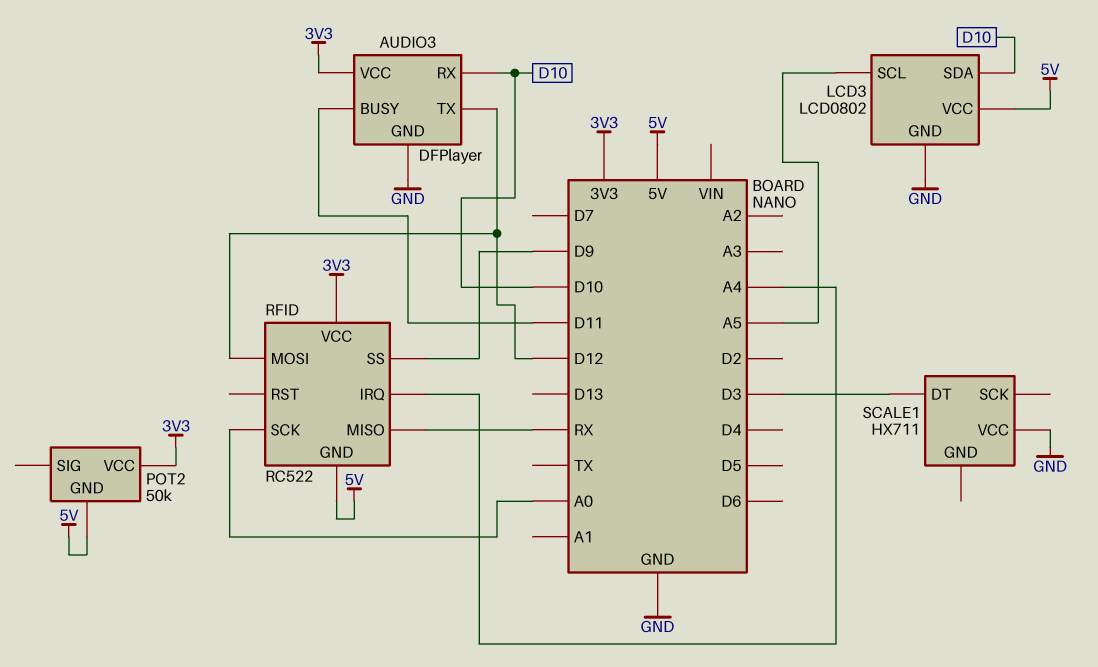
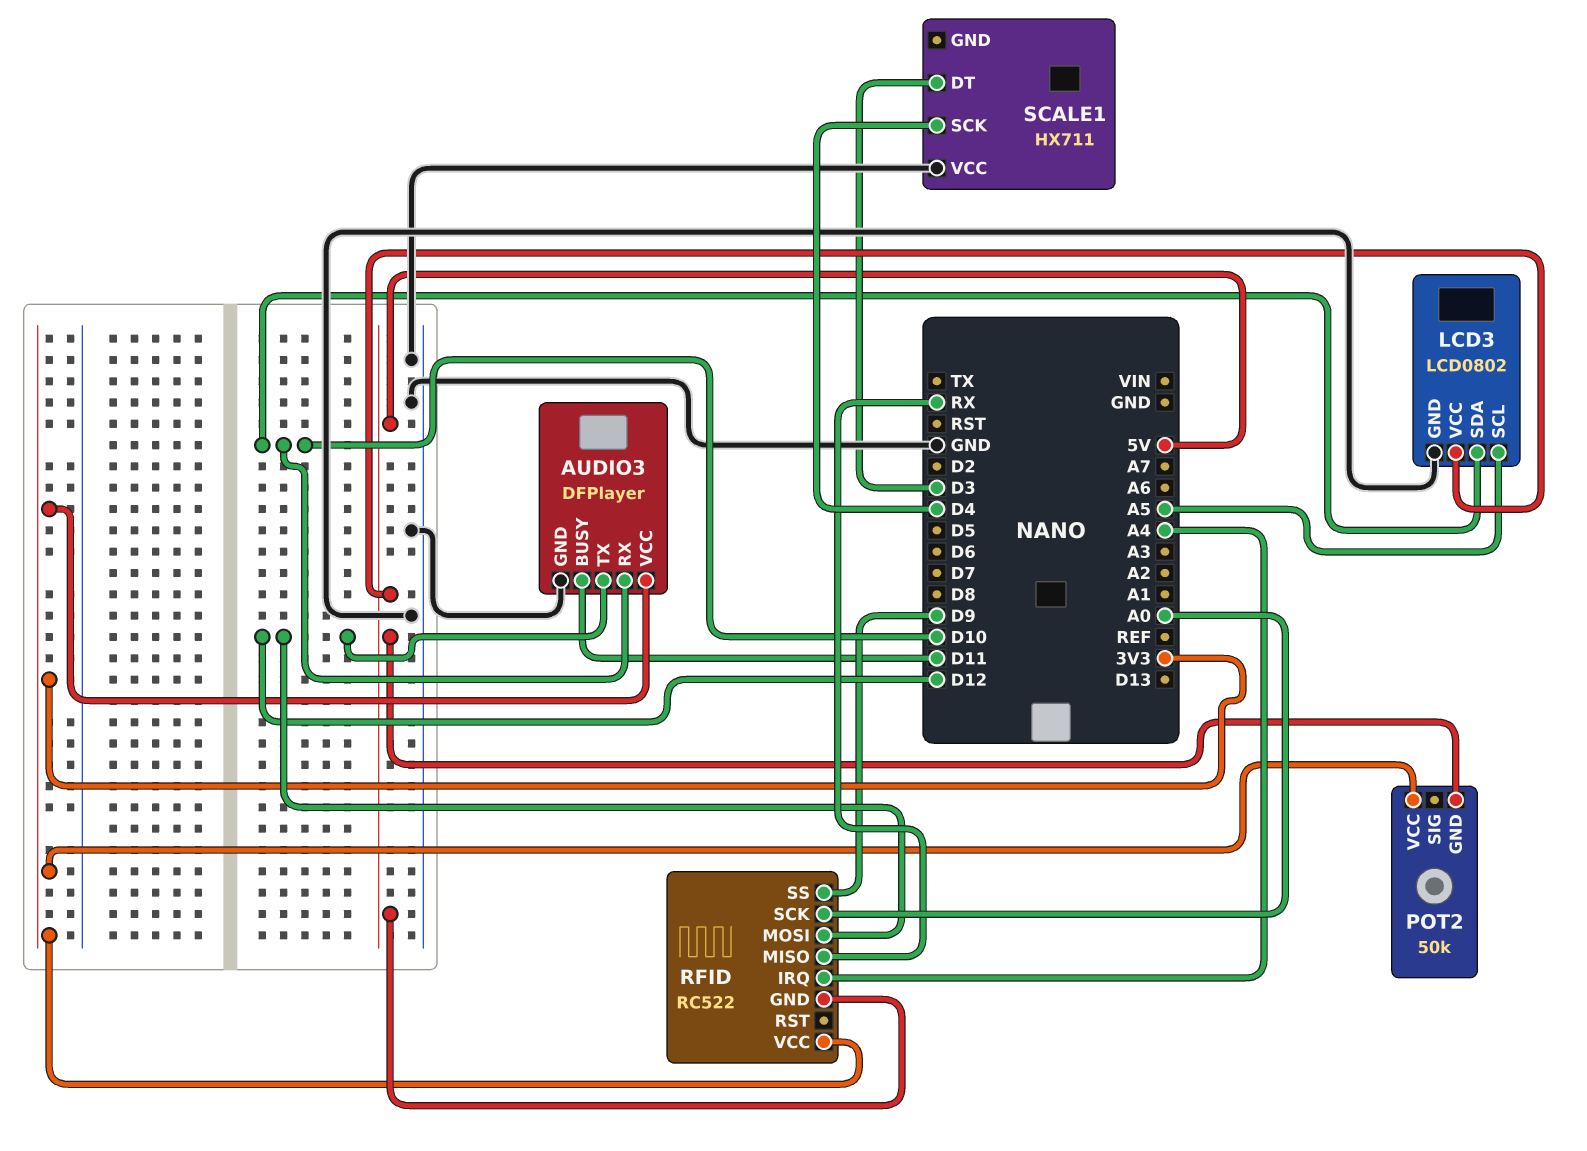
SCALE1 pin SCK: none -> D4

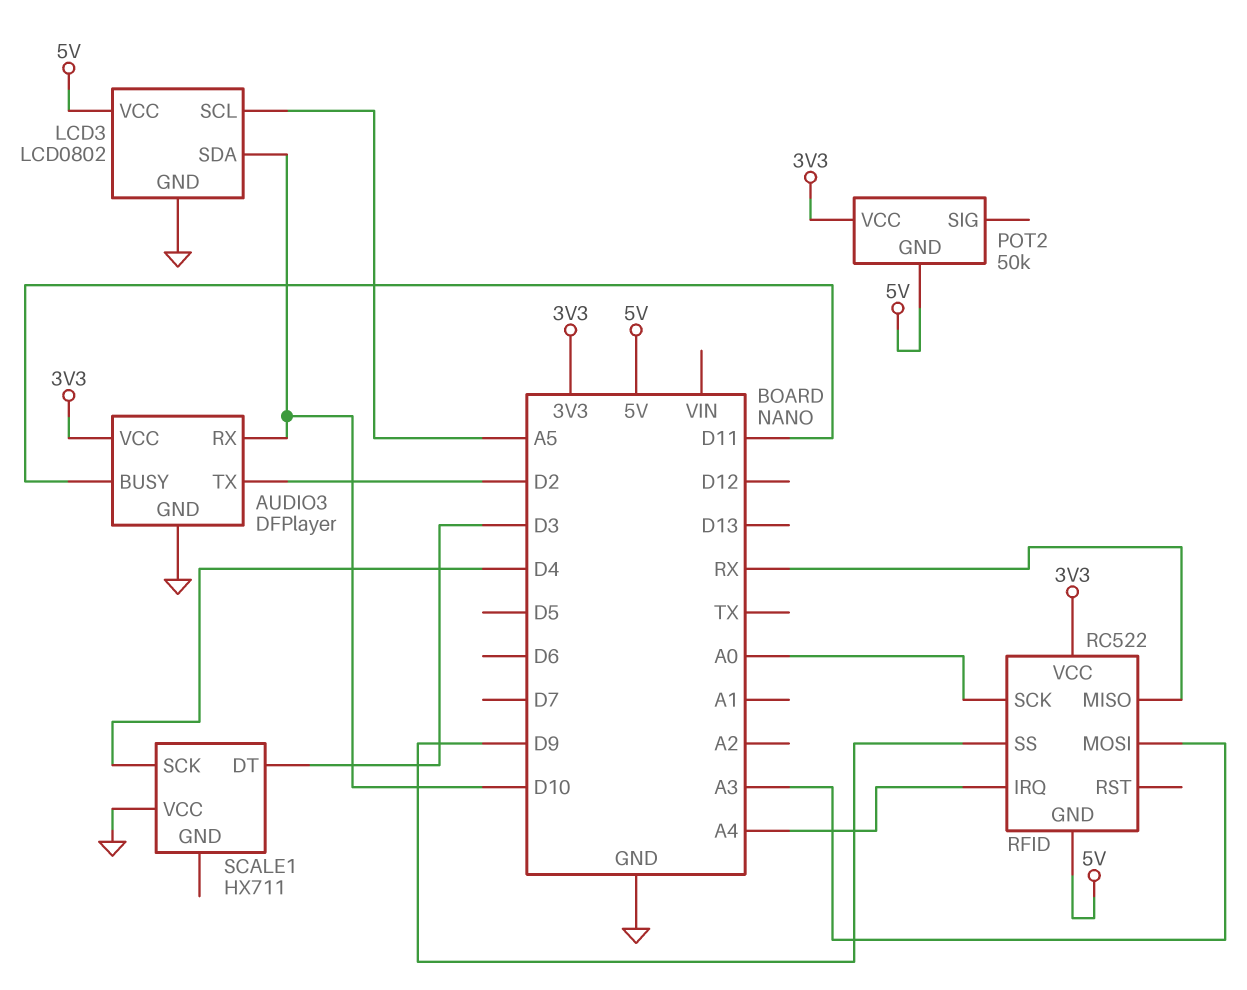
AUDIO3 pin TX: D12 -> D2
RFID pin MOSI: D12 -> A3

